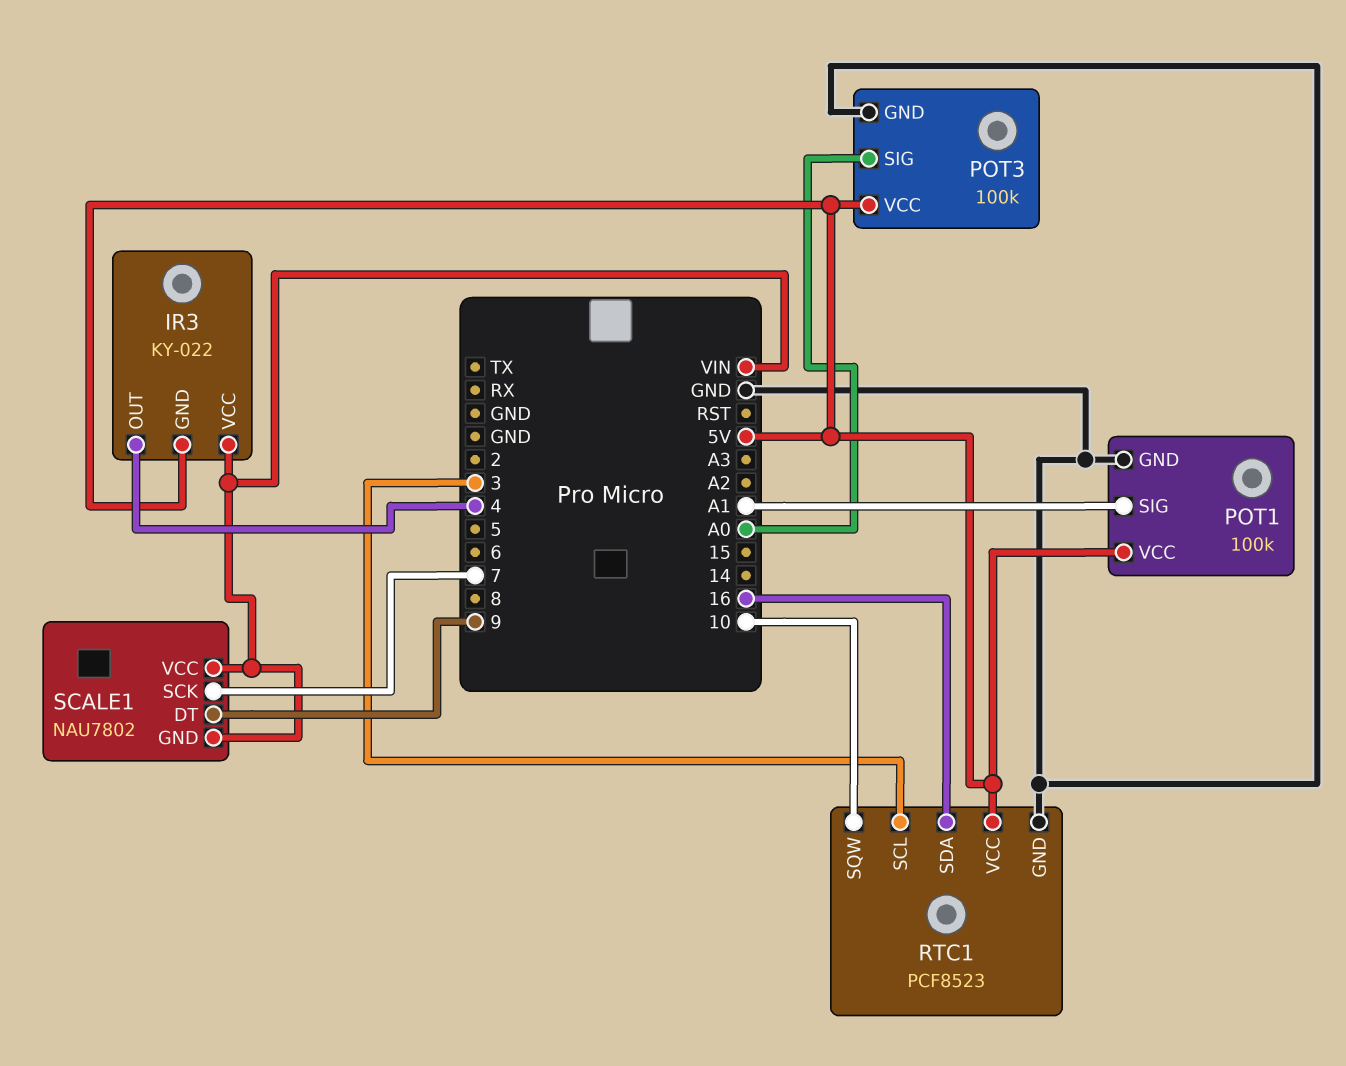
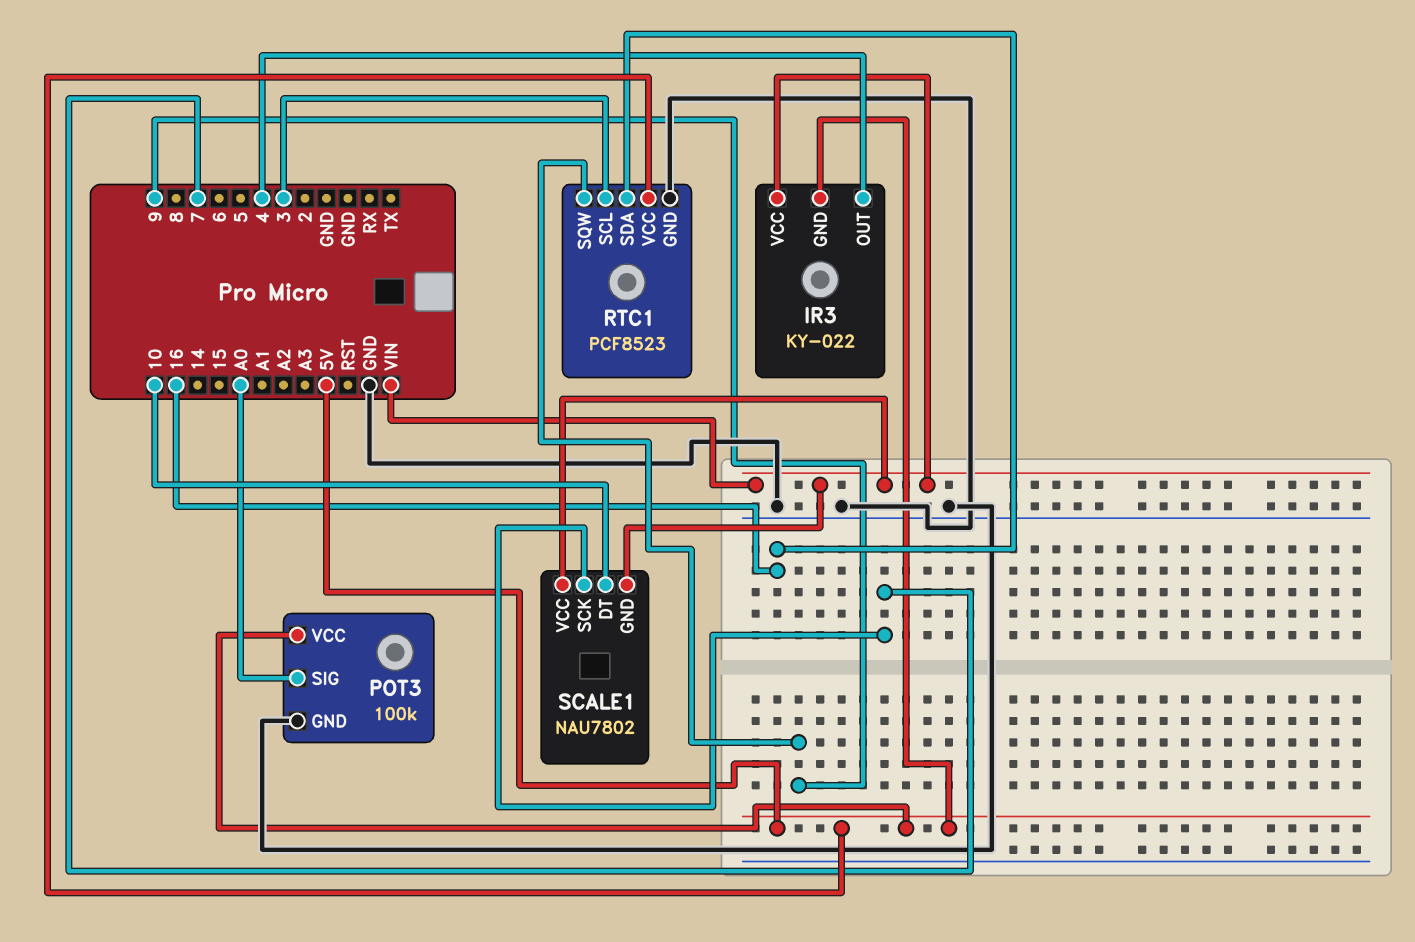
POT1: 100k -> none
POT1 pin GND: GND -> none
POT1 pin SIG: A1 -> none
POT1 pin VCC: 5V -> none
RTC1 pin SQW: 10 -> 9
SCALE1 pin DT: 9 -> 10

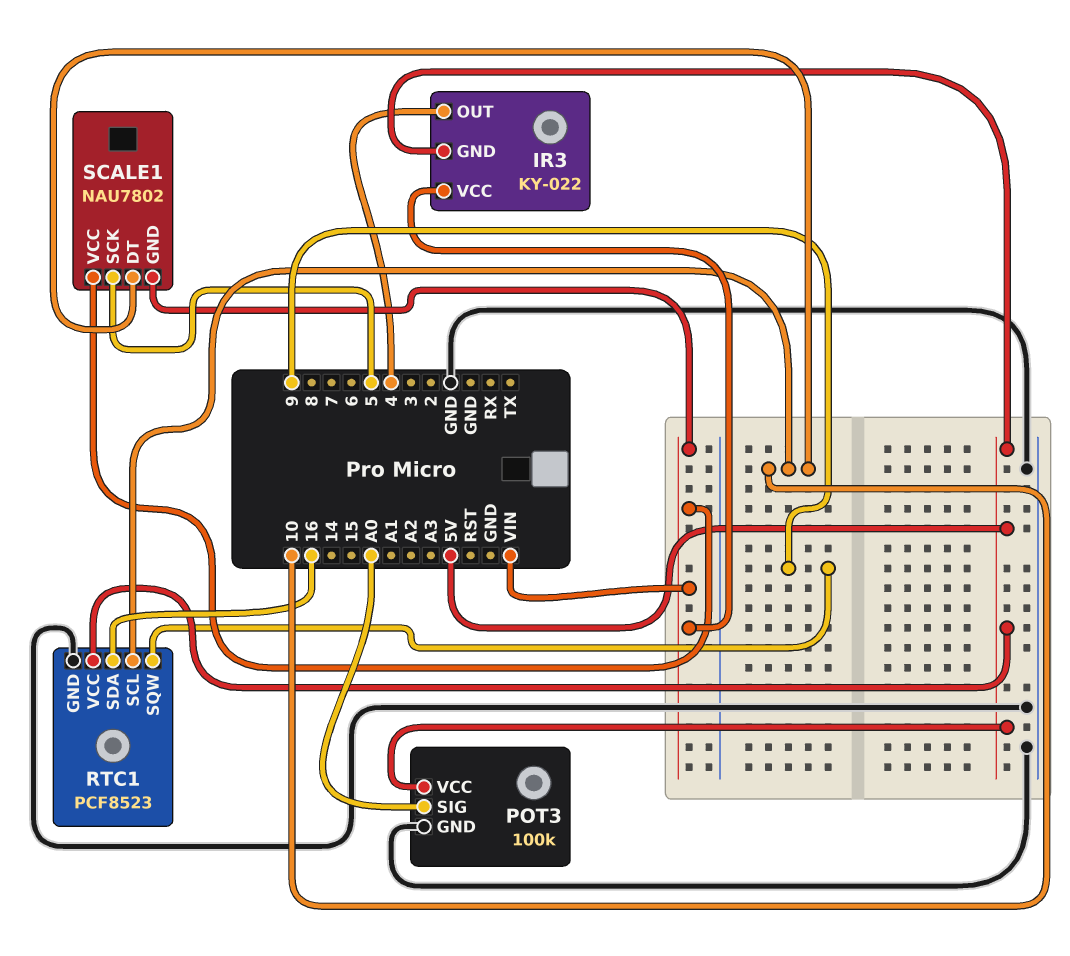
RTC1 pin SCL: 3 -> 10
SCALE1 pin SCK: 7 -> 5

